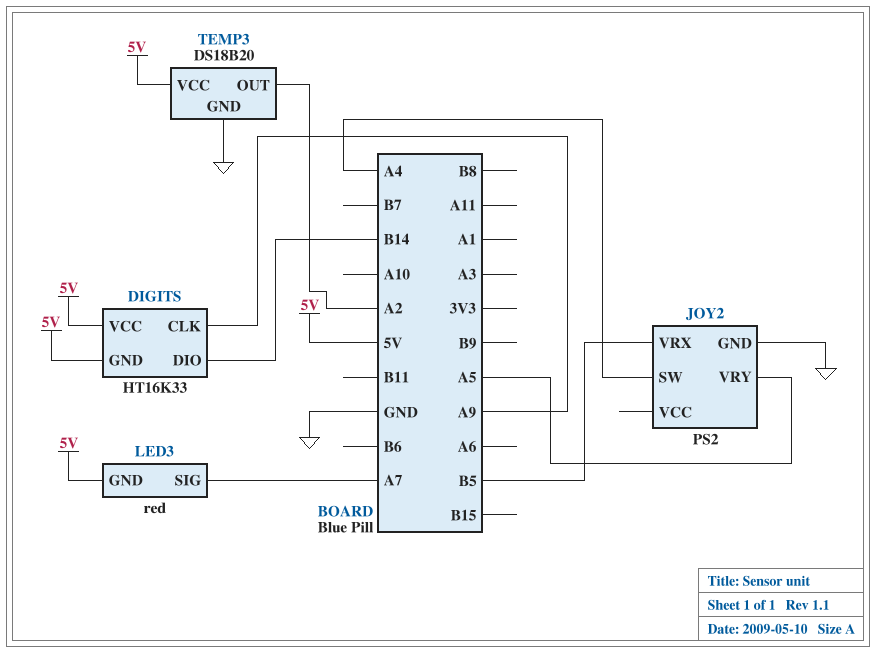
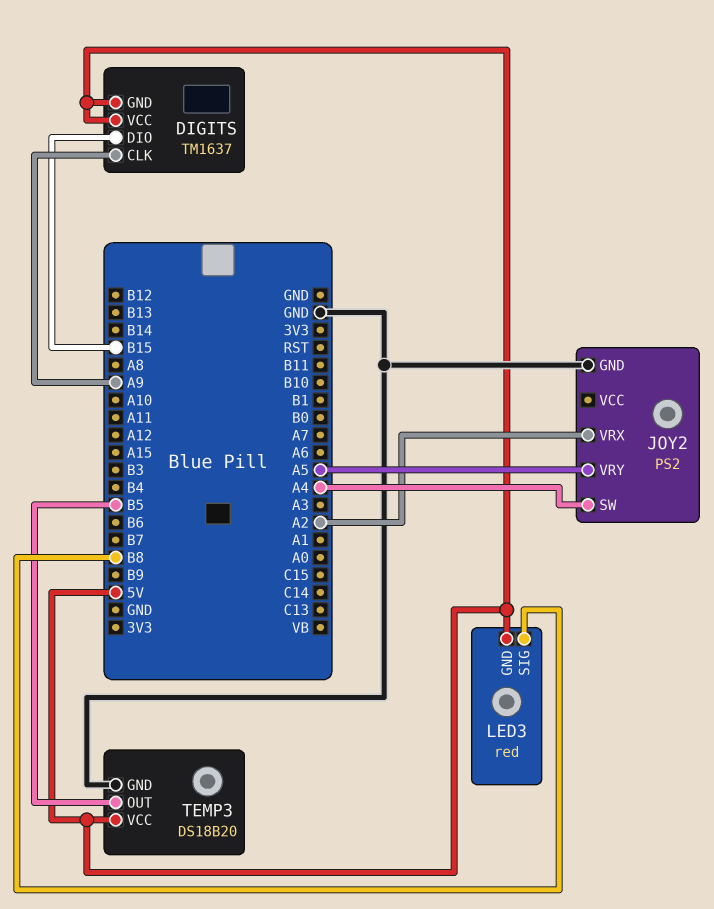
DIGITS: HT16K33 -> TM1637
DIGITS pin DIO: B14 -> B15
JOY2 pin VRX: B5 -> A2
LED3 pin SIG: A7 -> B8
TEMP3 pin OUT: A2 -> B5

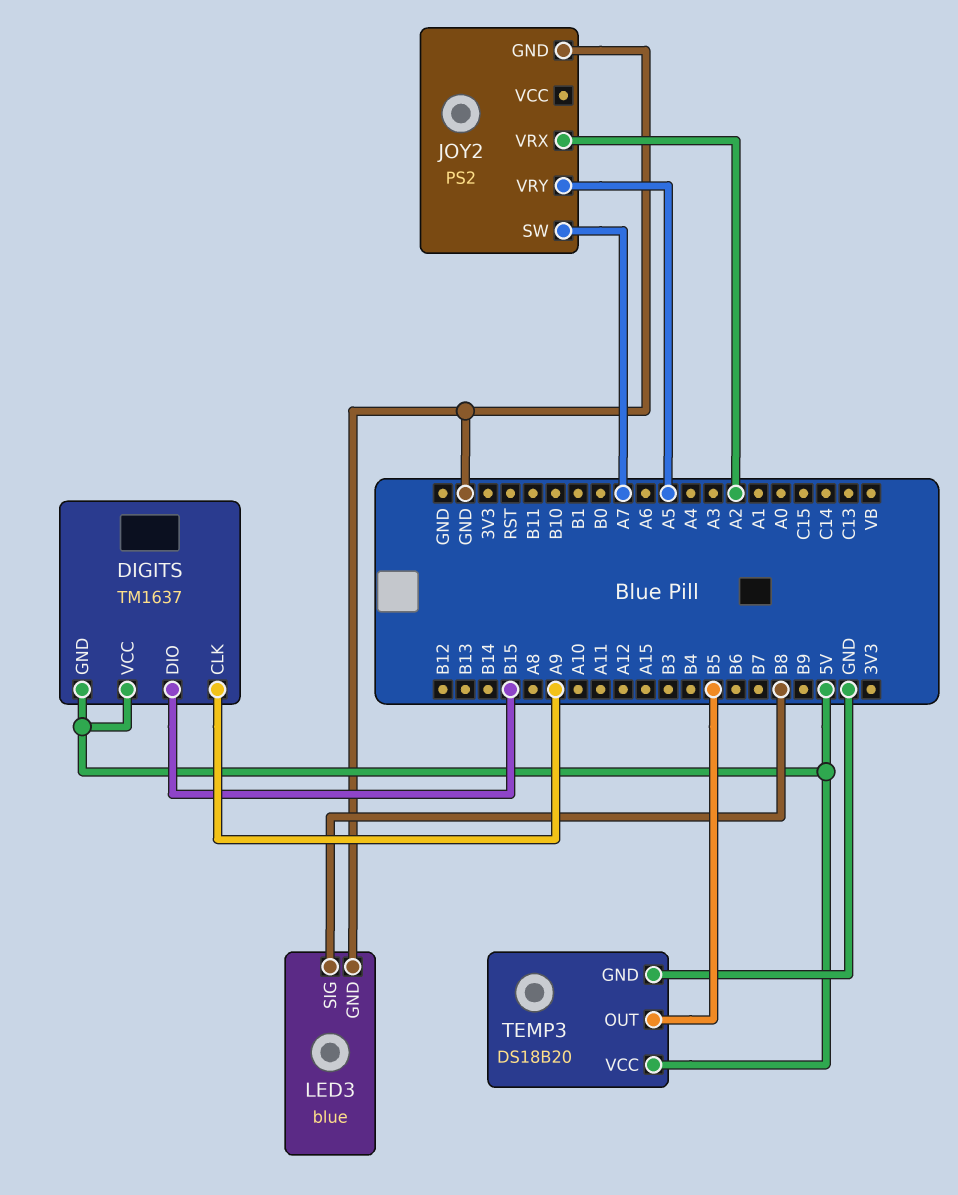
JOY2 pin SW: A4 -> A7
LED3: red -> blue
LED3 pin GND: 5V -> GND

